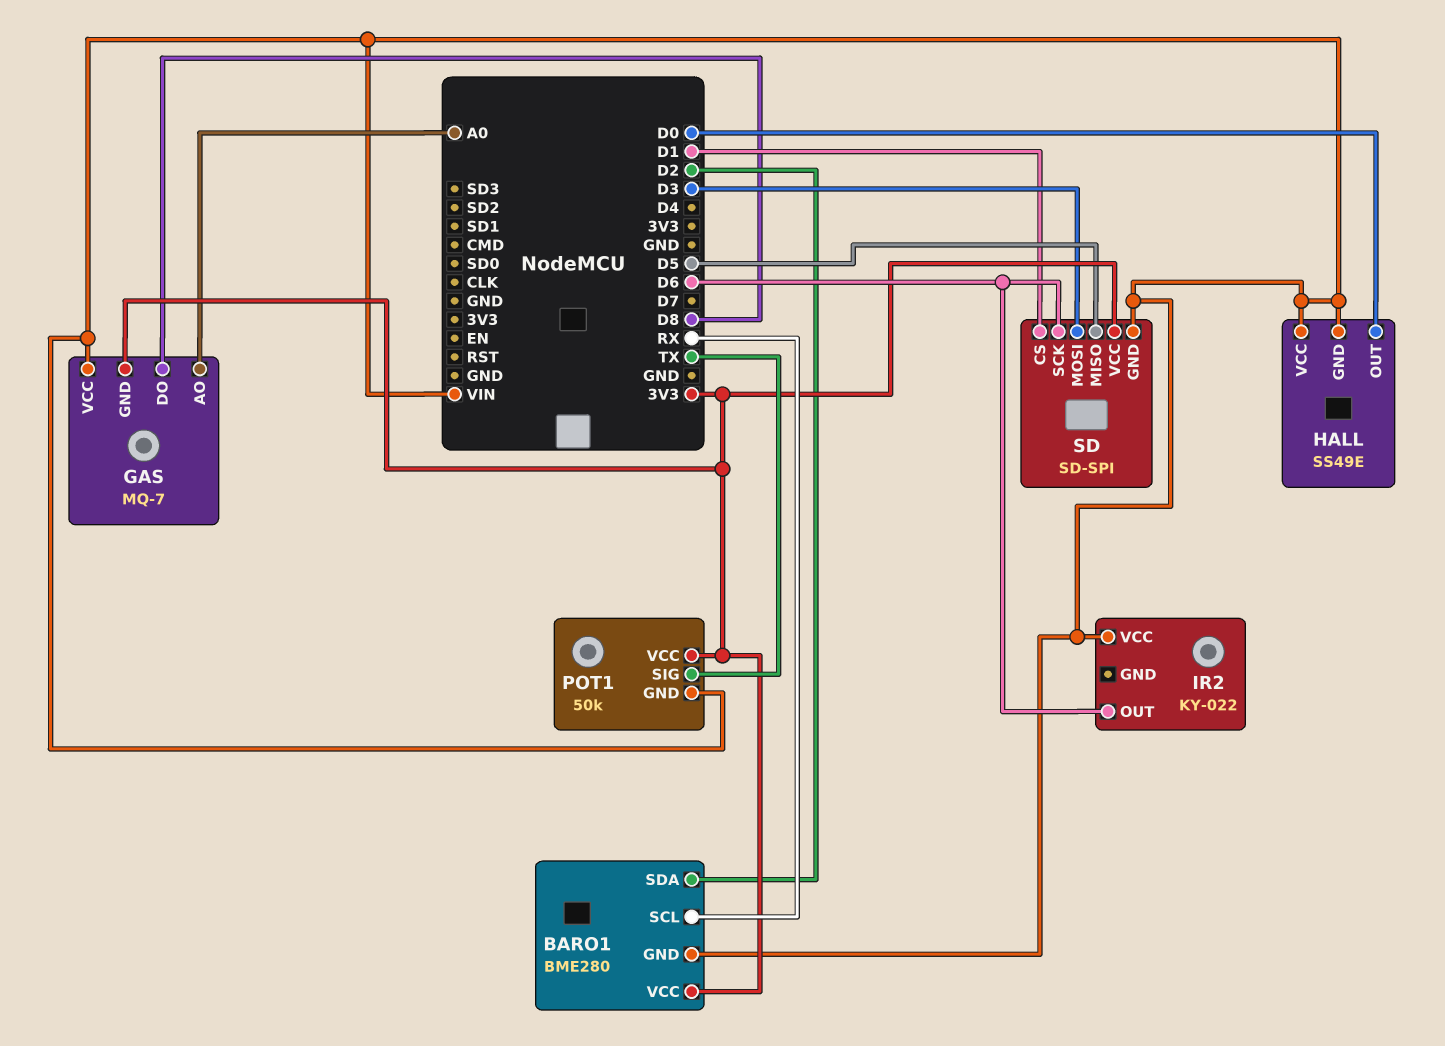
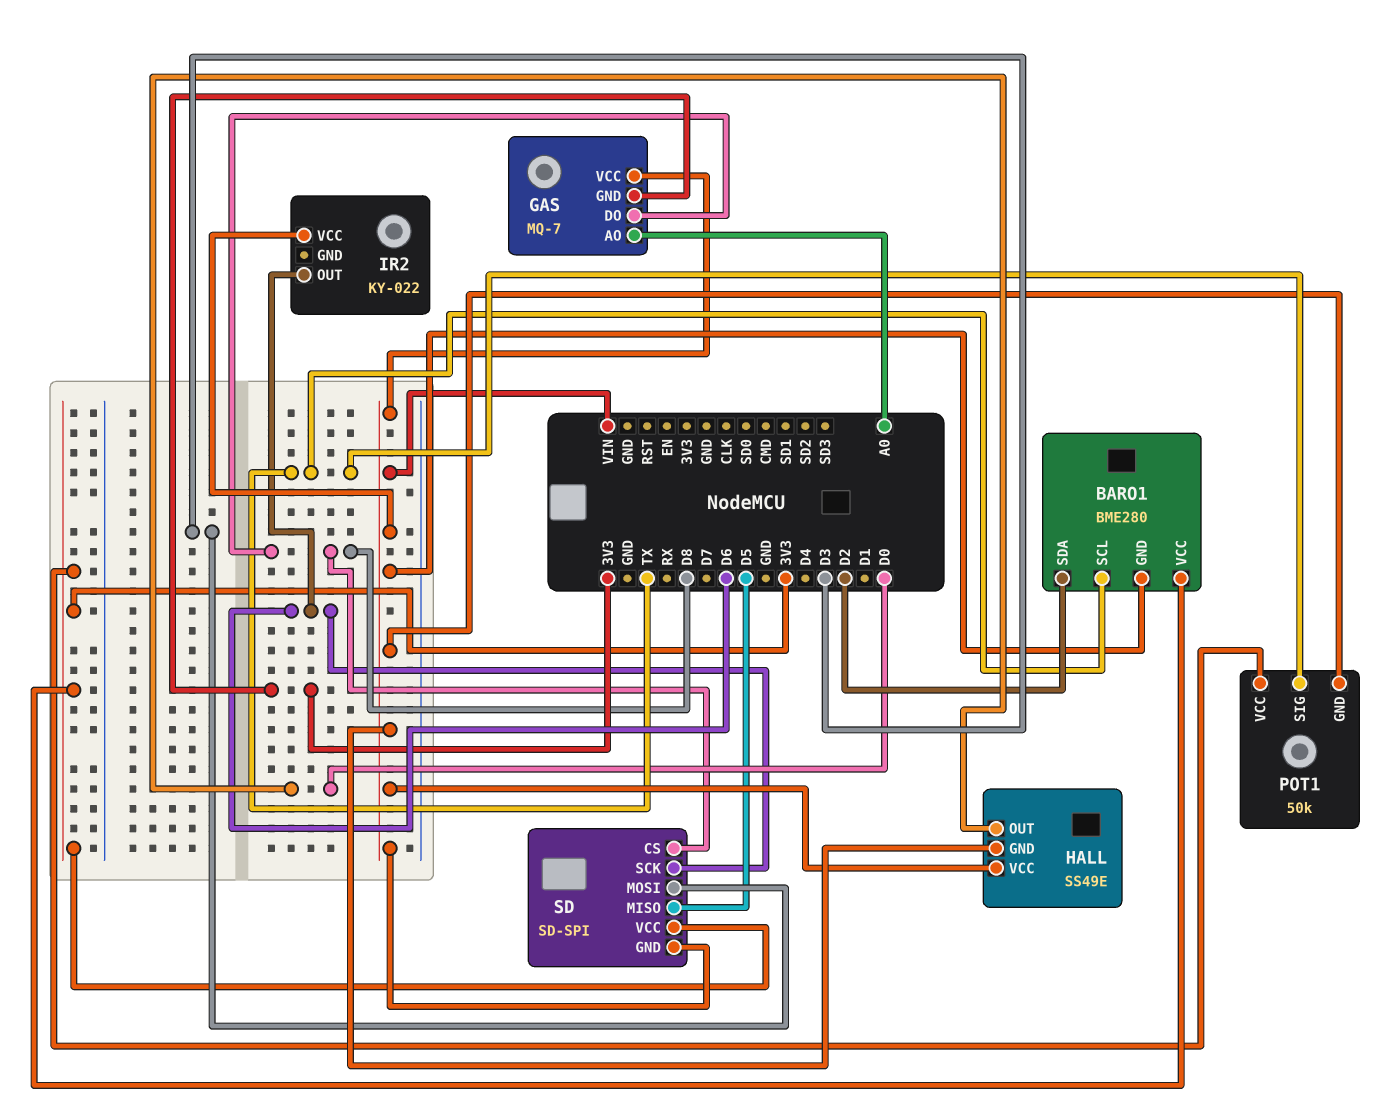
BARO1 pin SCL: RX -> TX
SD pin CS: D1 -> D8

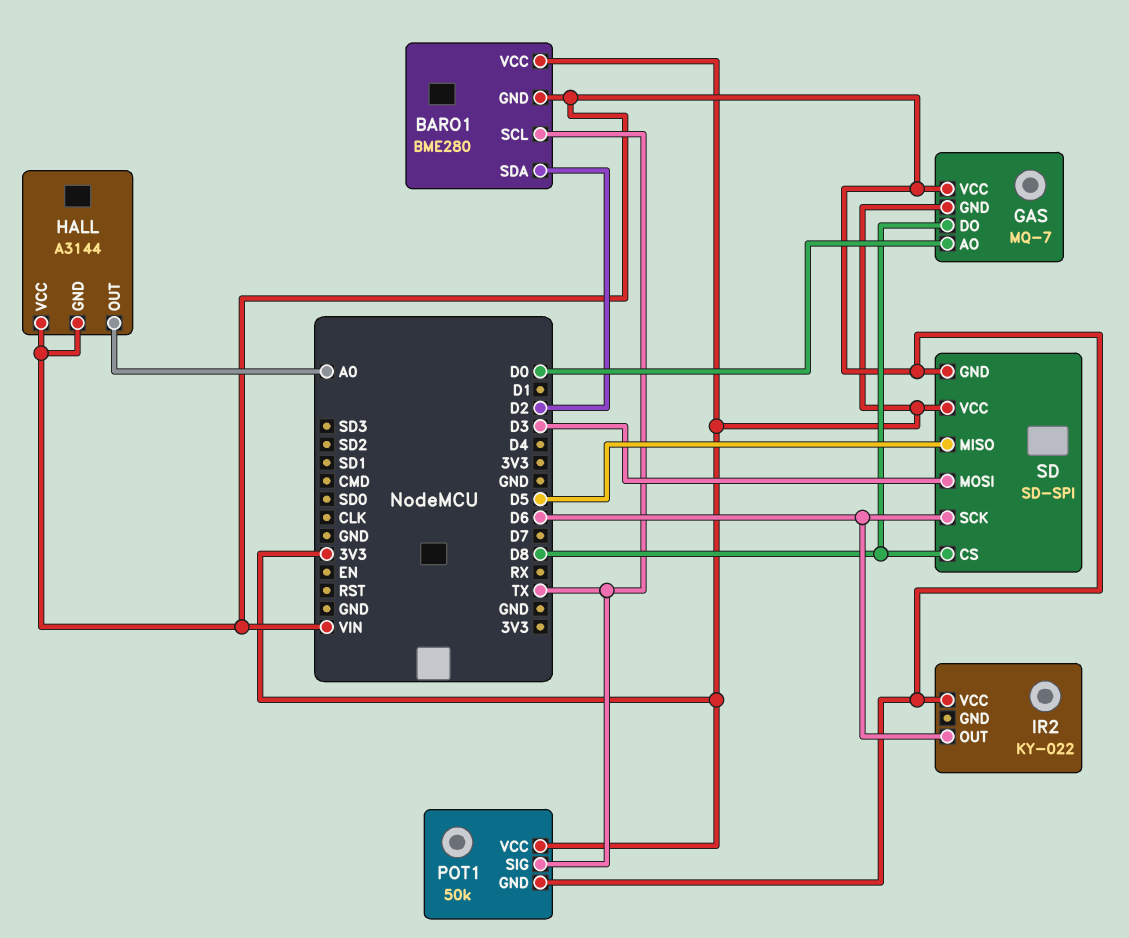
GAS pin AO: A0 -> D0
HALL: SS49E -> A3144
HALL pin OUT: D0 -> A0

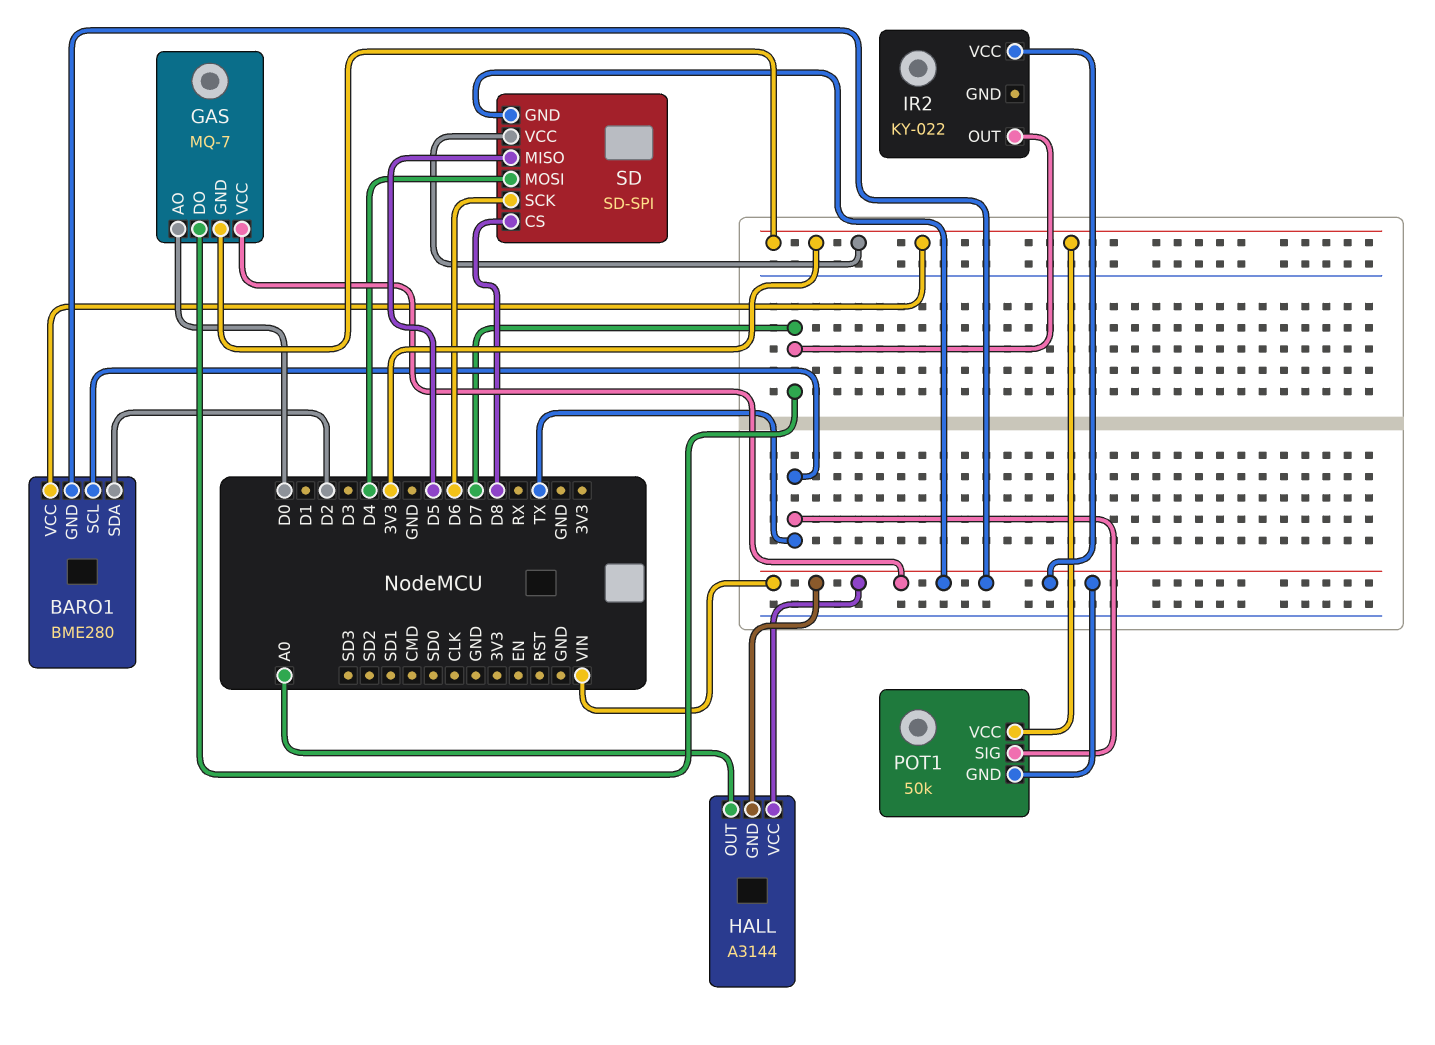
GAS pin DO: D8 -> D7
IR2 pin OUT: D6 -> D7
SD pin MOSI: D3 -> D4

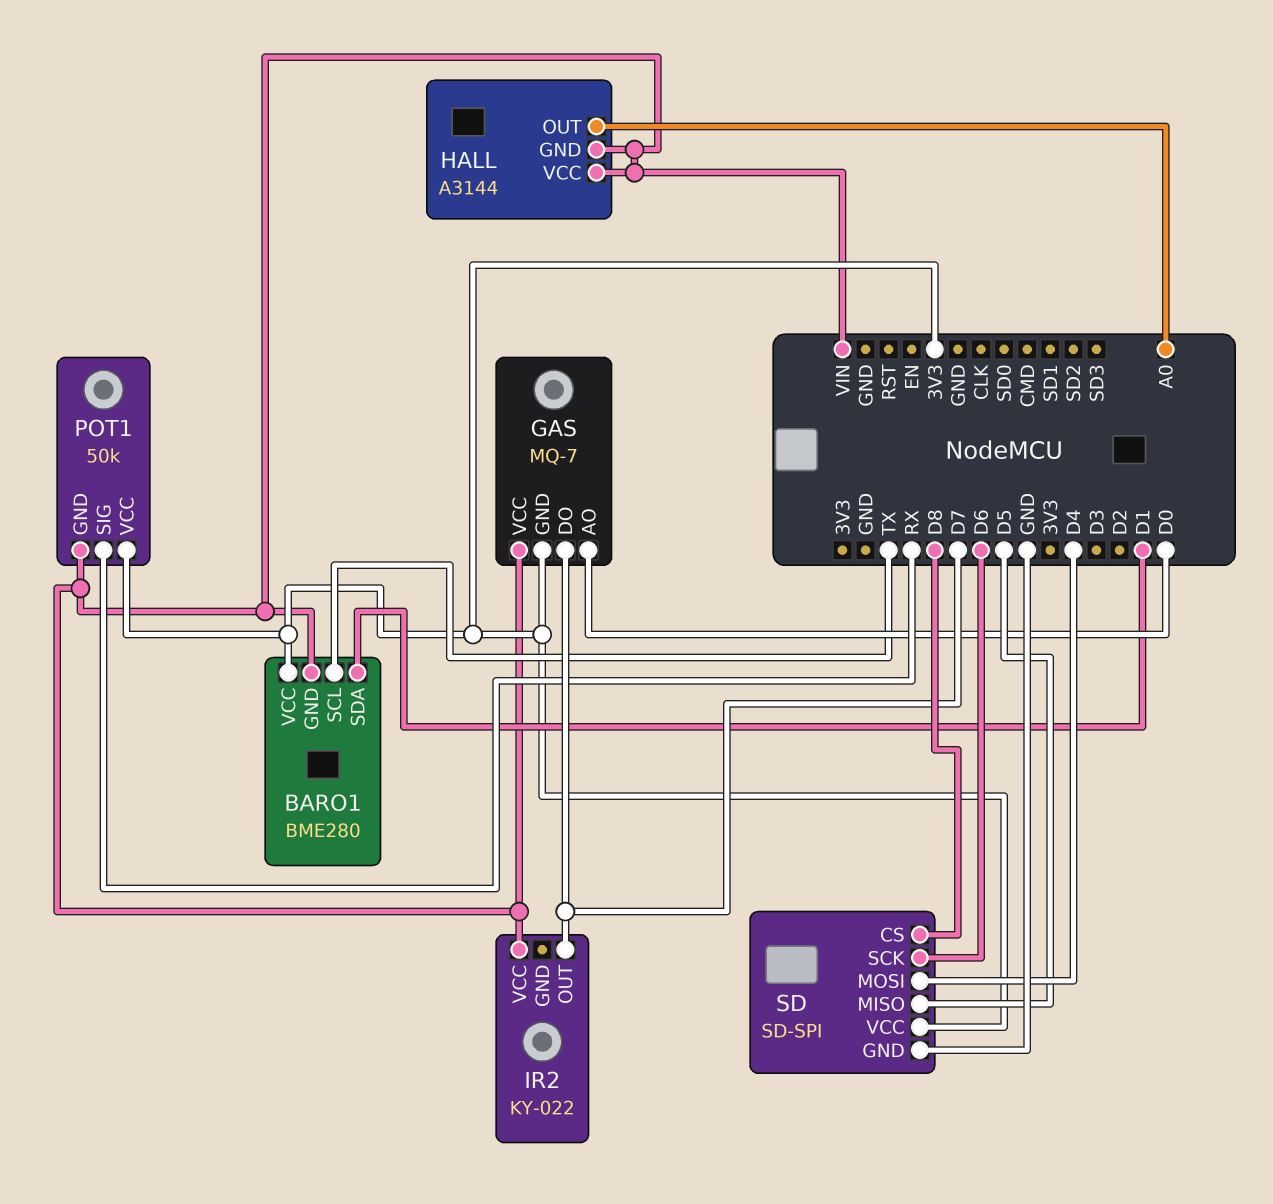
BARO1 pin SDA: D2 -> D1
POT1 pin SIG: TX -> RX
SD pin GND: VIN -> GND

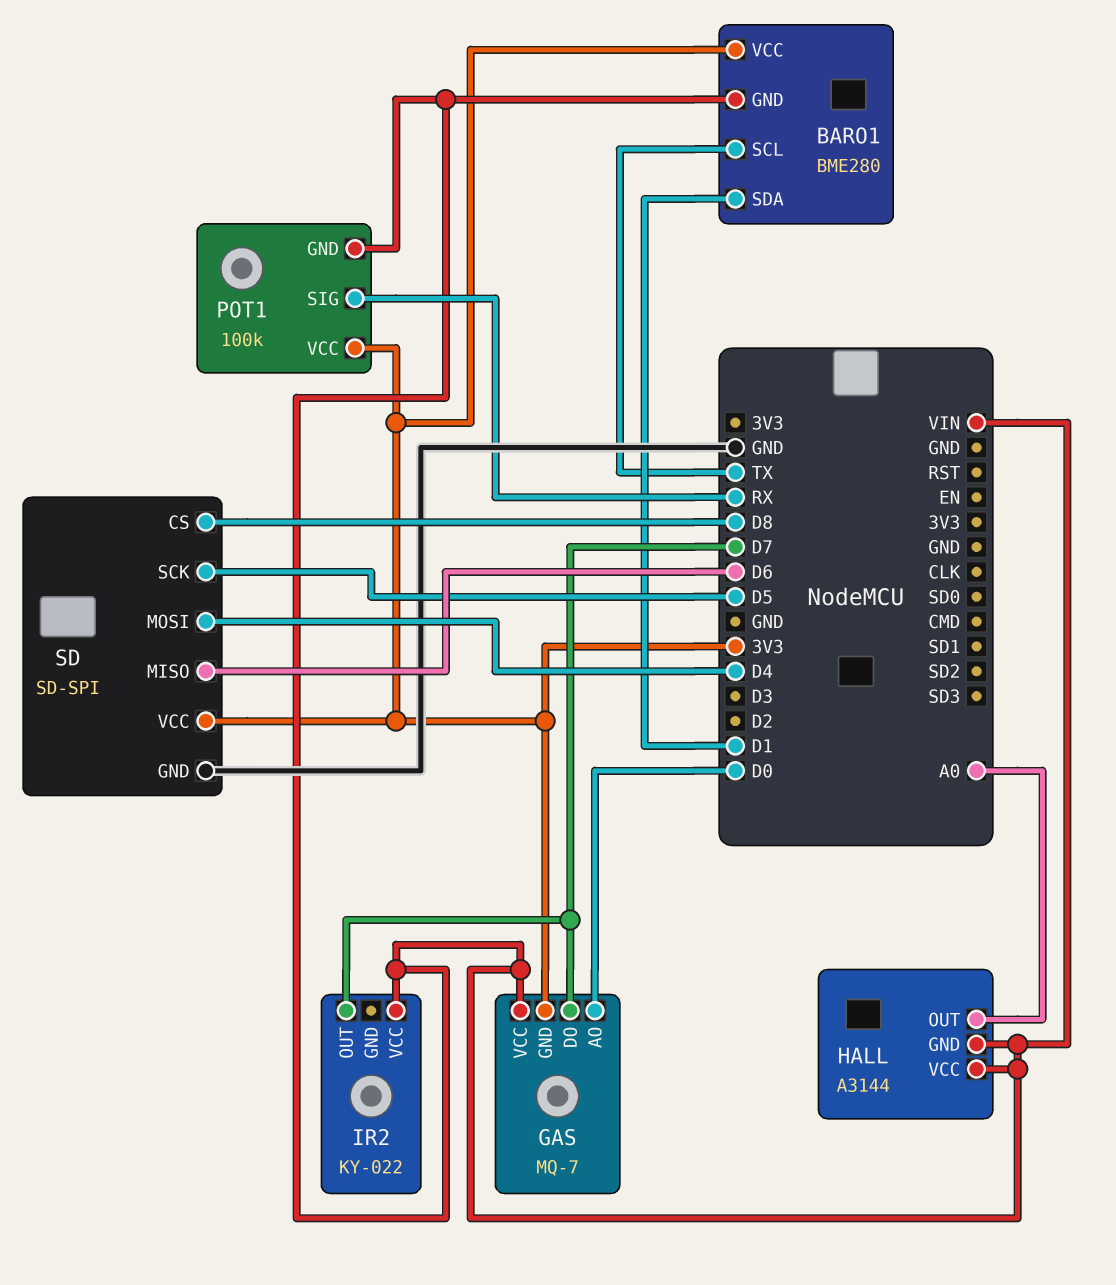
POT1: 50k -> 100k
SD pin MISO: D5 -> D6
SD pin SCK: D6 -> D5

